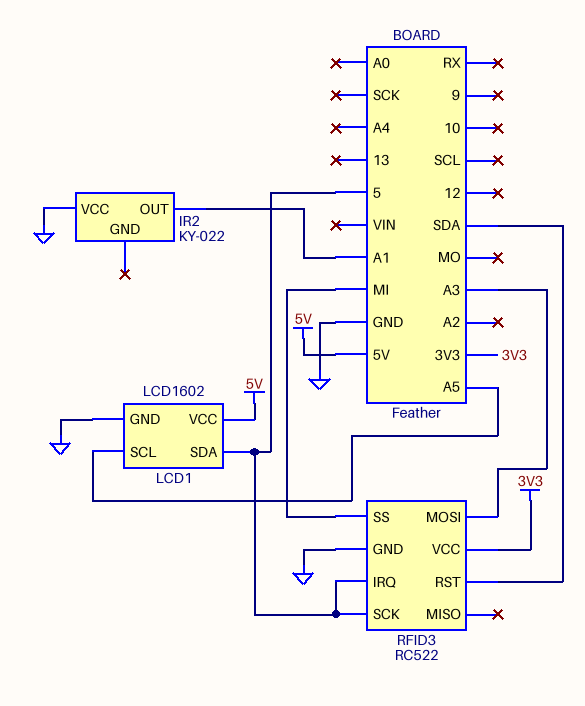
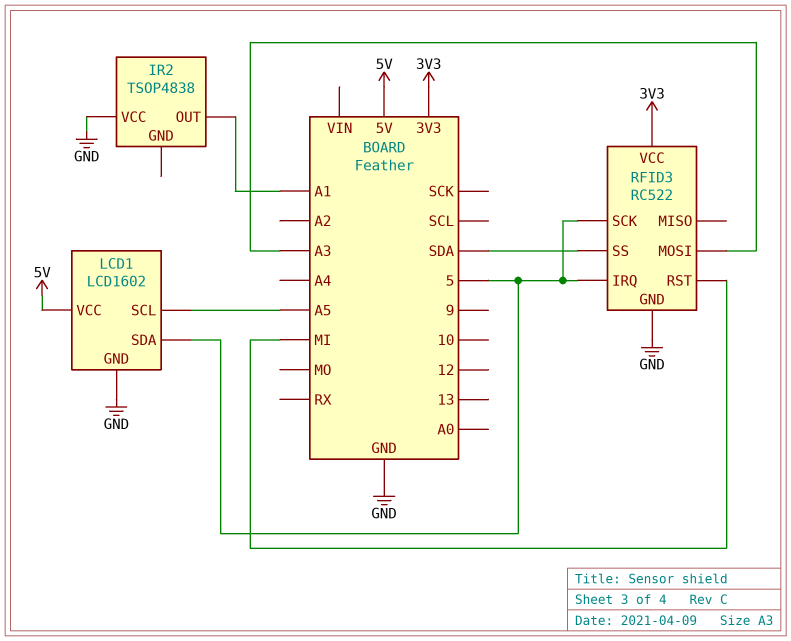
IR2: KY-022 -> TSOP4838
RFID3 pin RST: SDA -> MI
RFID3 pin SS: MI -> SDA

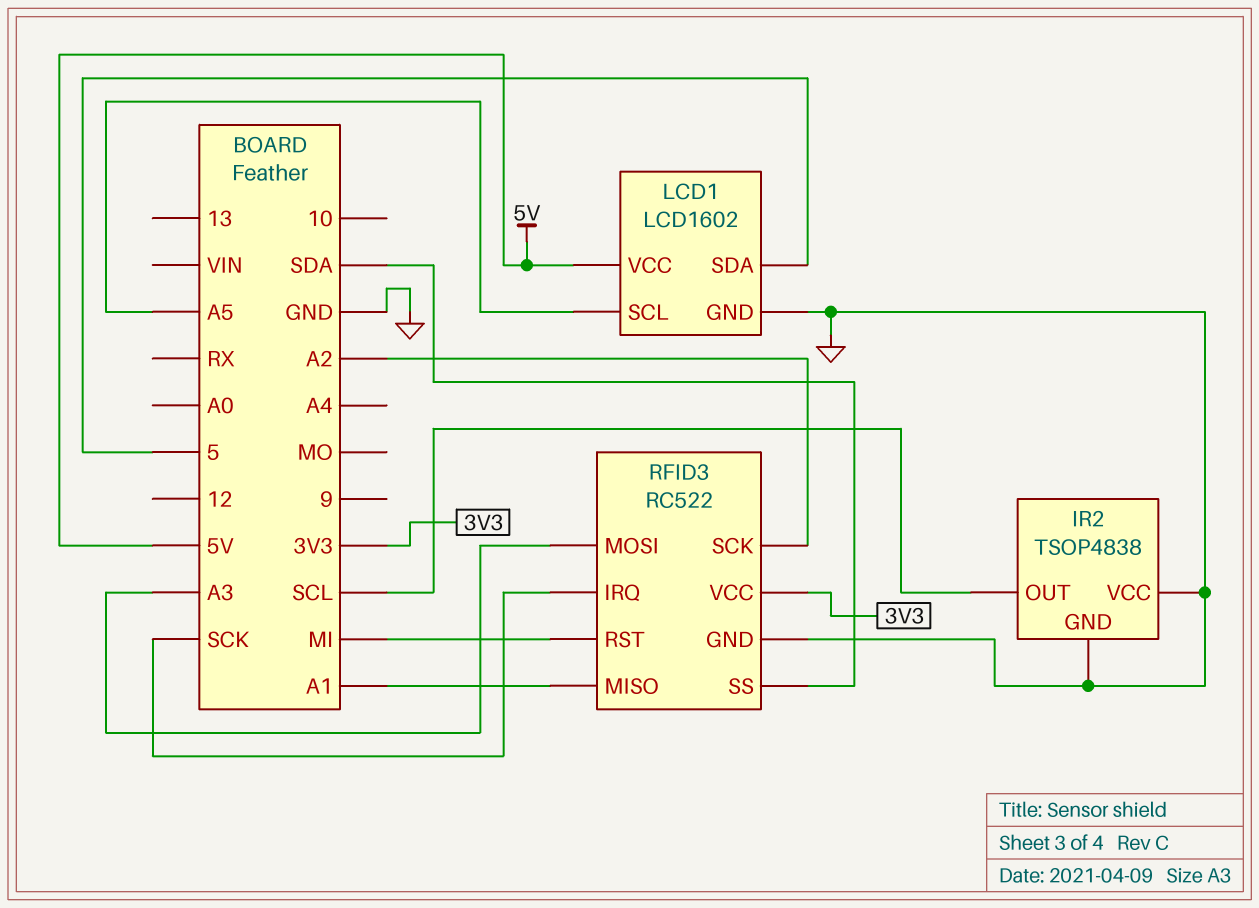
IR2 pin GND: none -> GND
IR2 pin OUT: A1 -> SCL
RFID3 pin IRQ: 5 -> SCK
RFID3 pin MISO: none -> A1
RFID3 pin SCK: 5 -> A2

